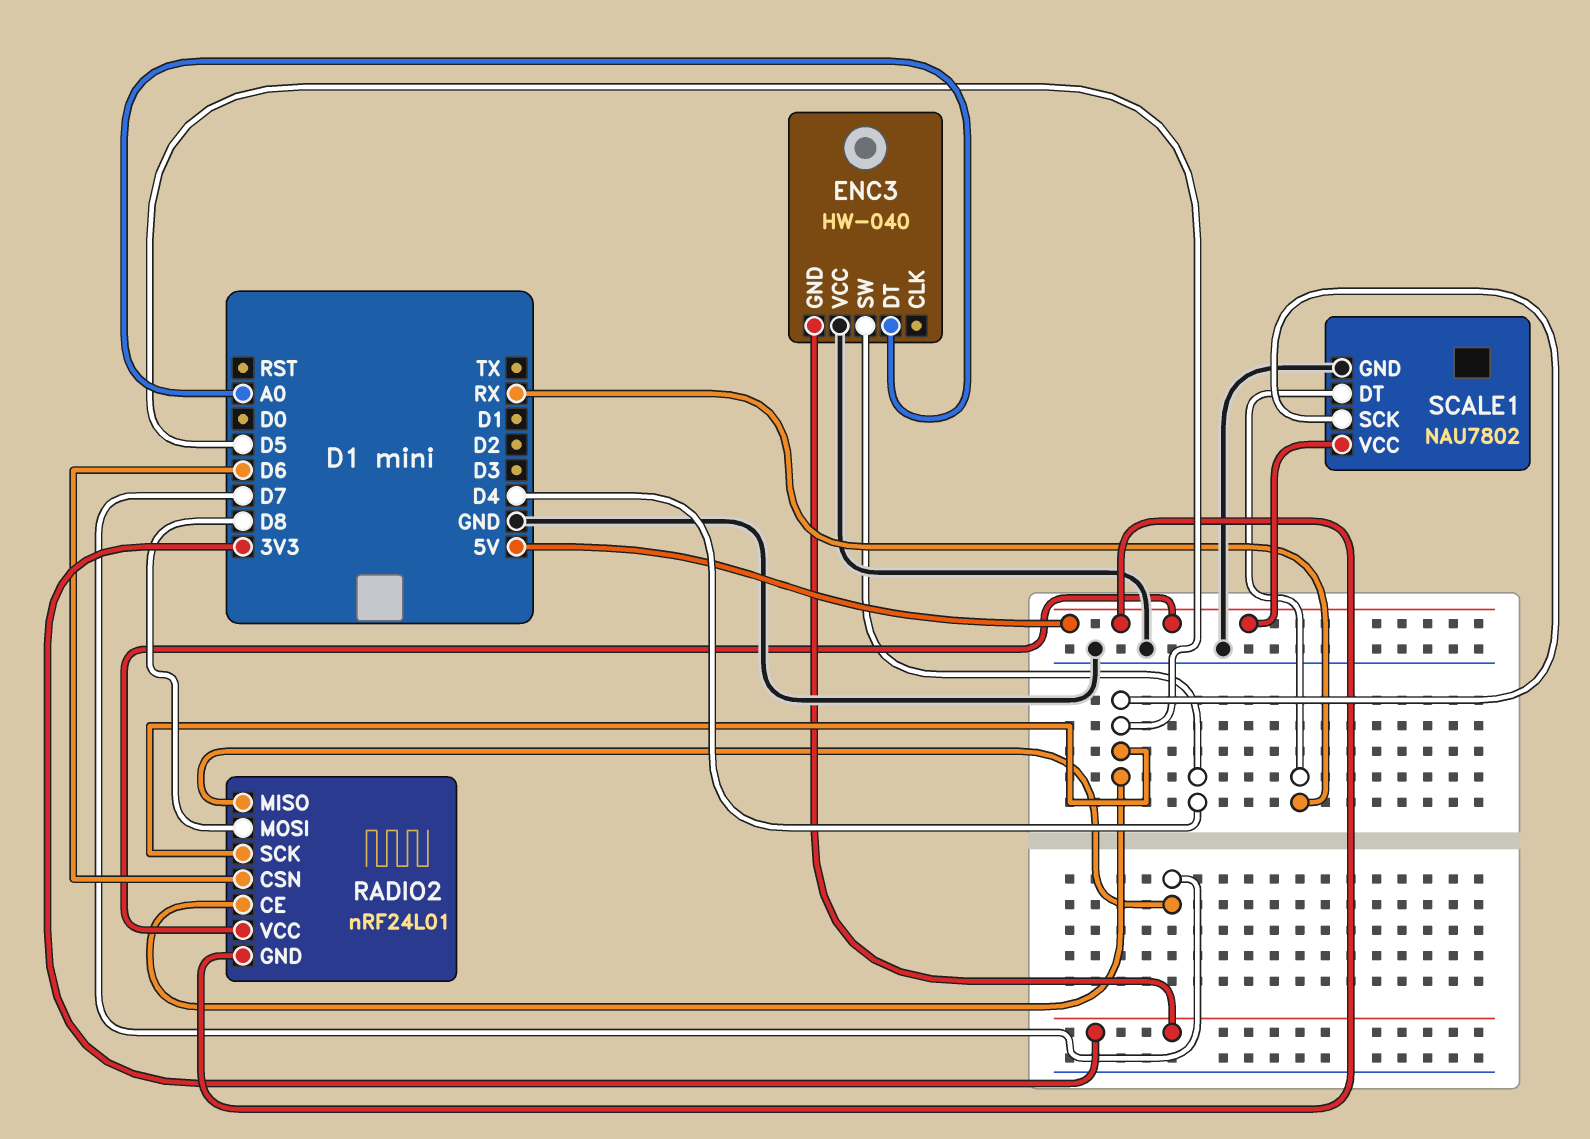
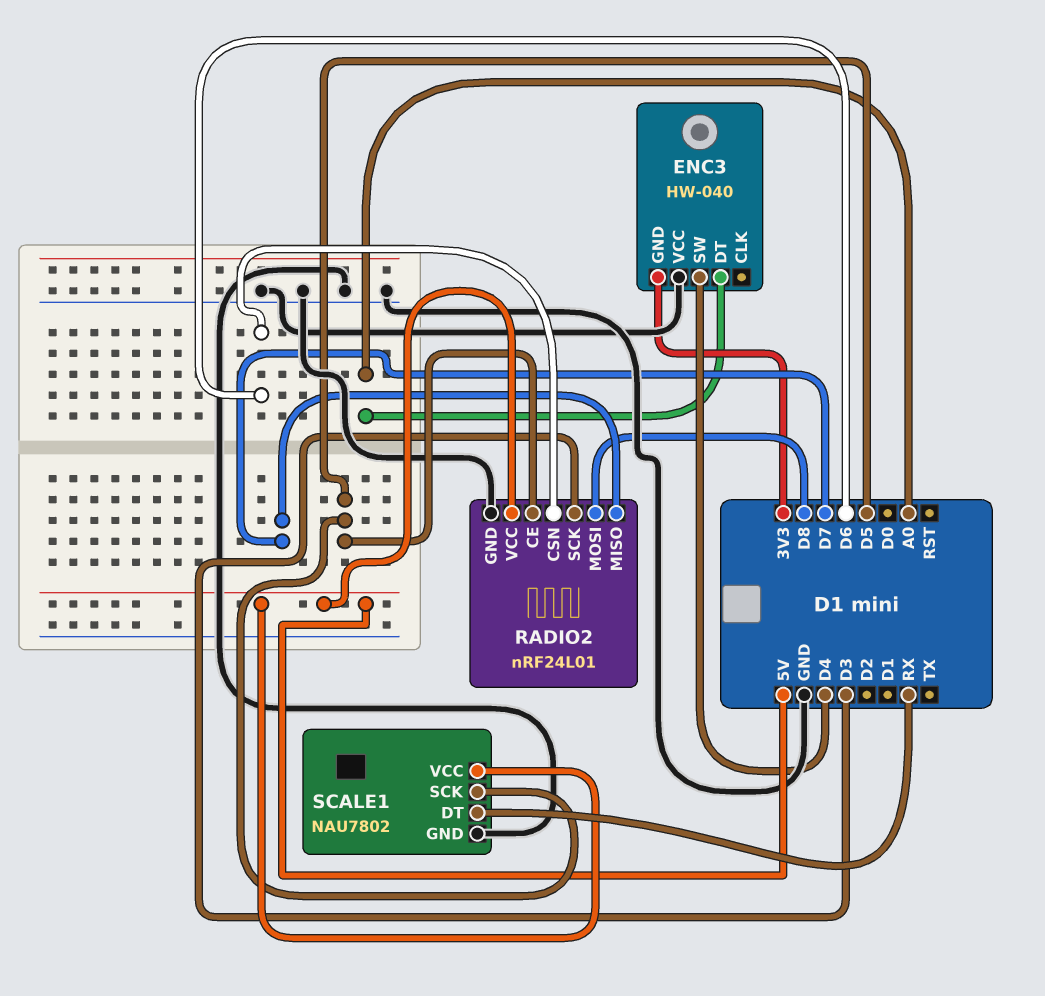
RADIO2 pin GND: 5V -> GND
RADIO2 pin SCK: D5 -> D3

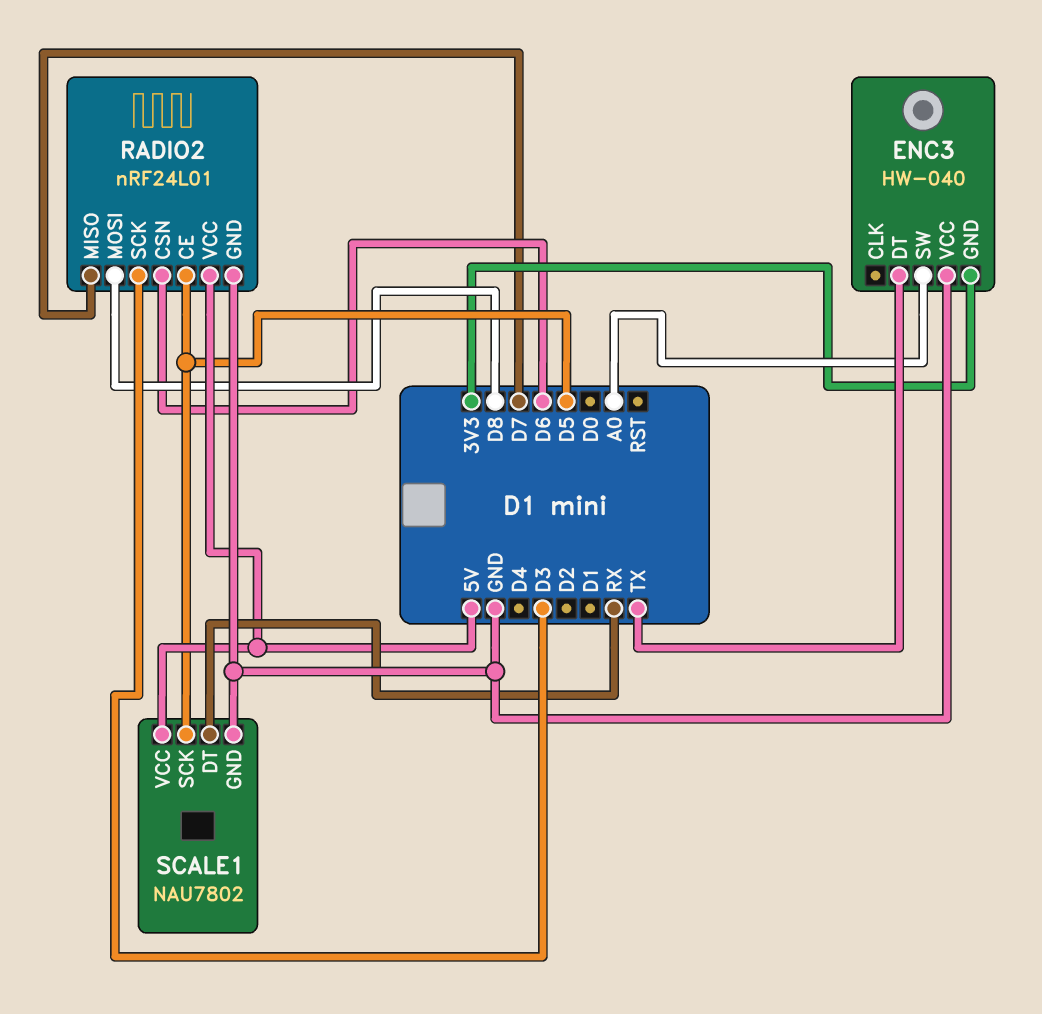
ENC3 pin DT: A0 -> TX
ENC3 pin SW: D4 -> A0

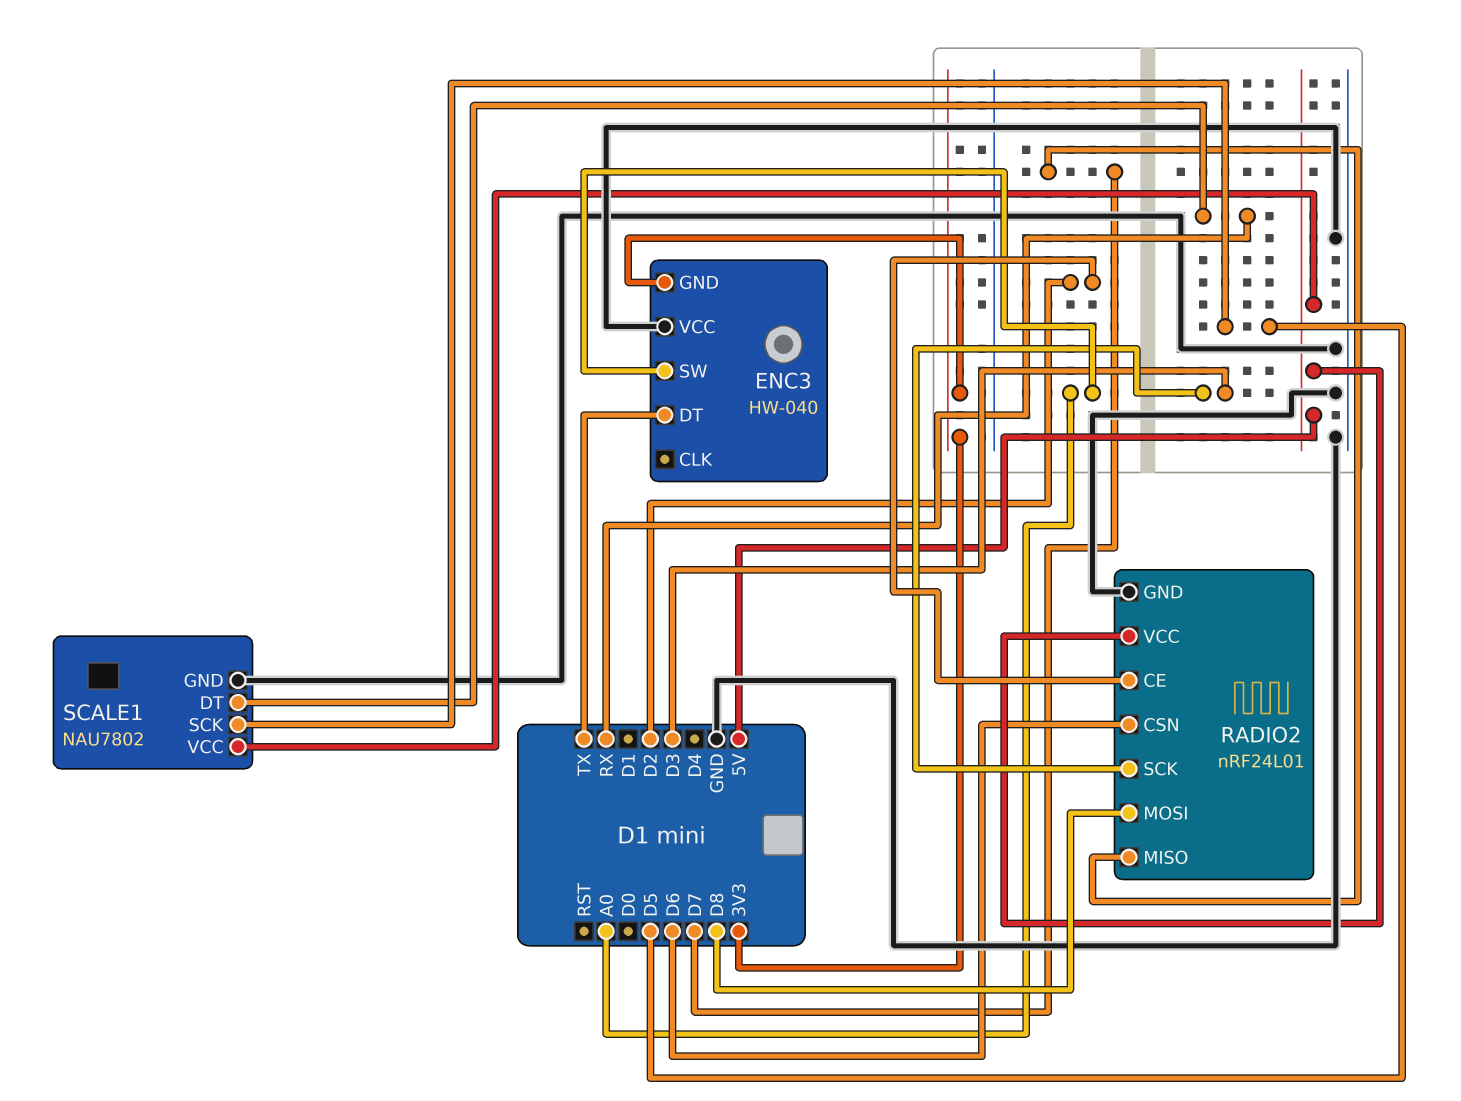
RADIO2 pin CE: D5 -> D2

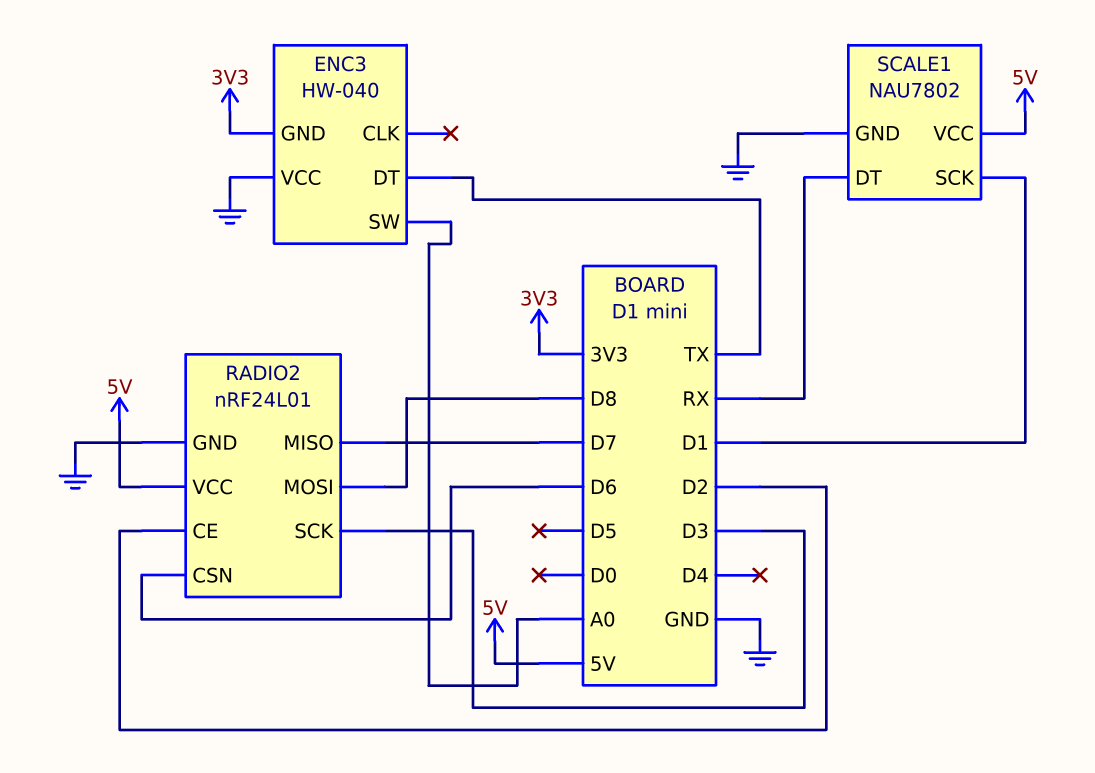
SCALE1 pin SCK: D5 -> D1

